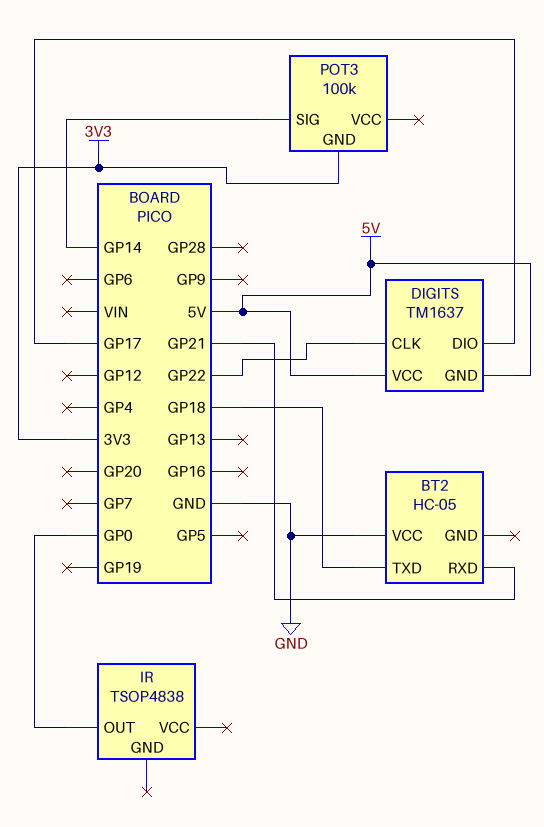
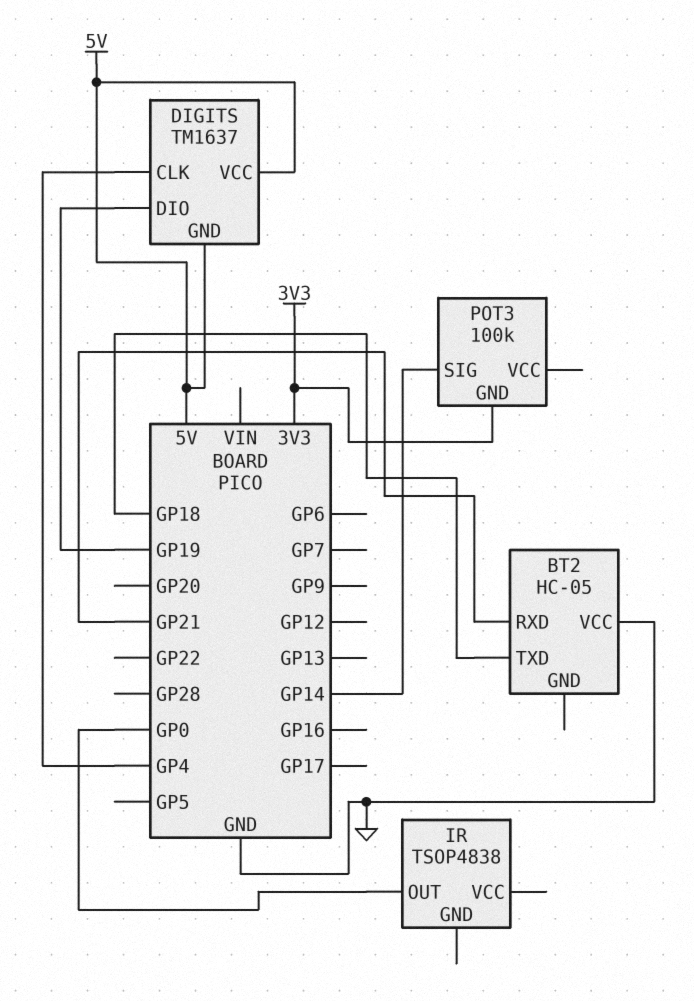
DIGITS pin CLK: GP22 -> GP4
DIGITS pin DIO: GP17 -> GP19

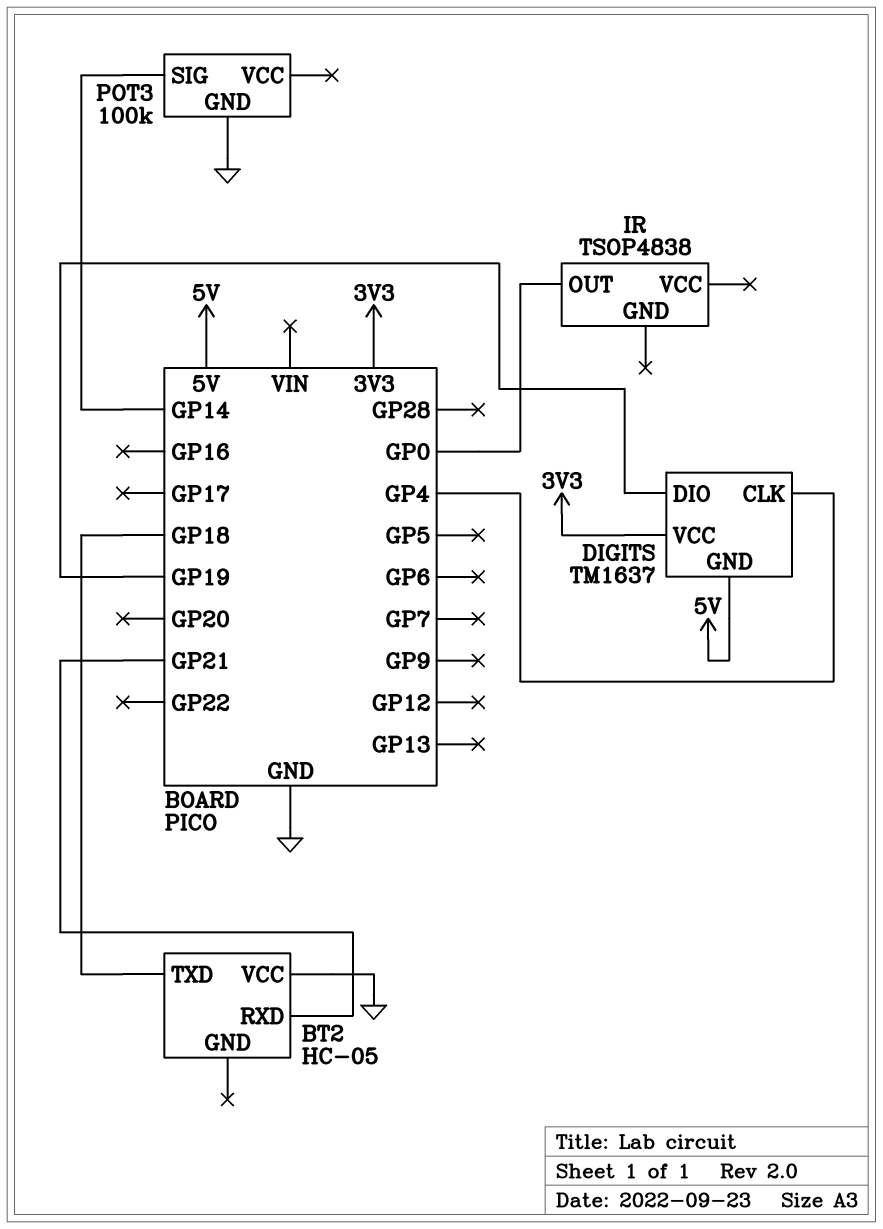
DIGITS pin VCC: 5V -> 3V3
POT3 pin GND: 3V3 -> GND

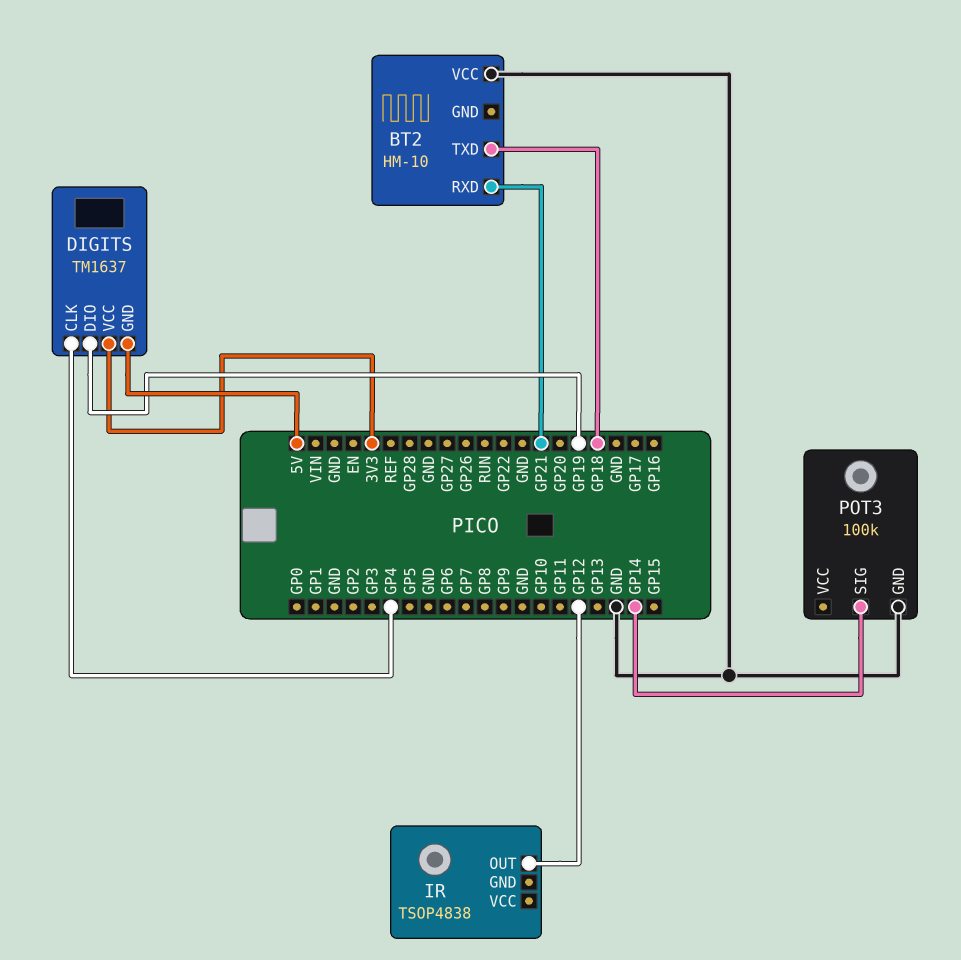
BT2: HC-05 -> HM-10
IR pin OUT: GP0 -> GP12

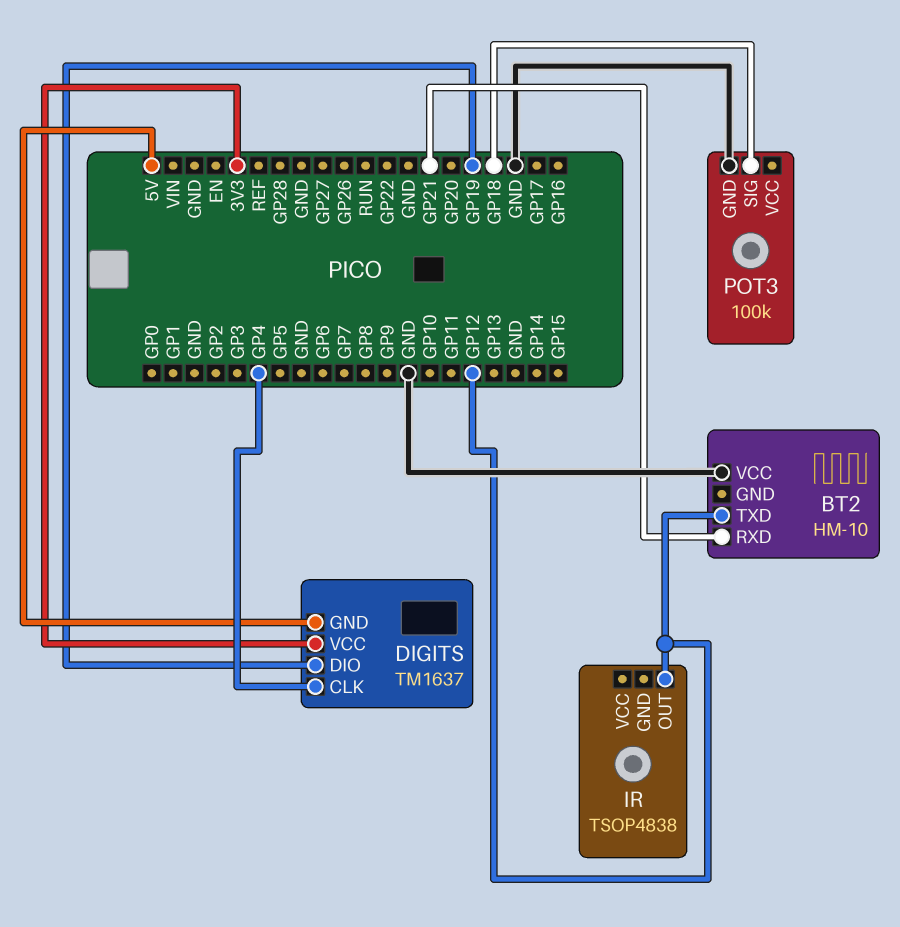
BT2 pin TXD: GP18 -> GP12
POT3 pin SIG: GP14 -> GP18

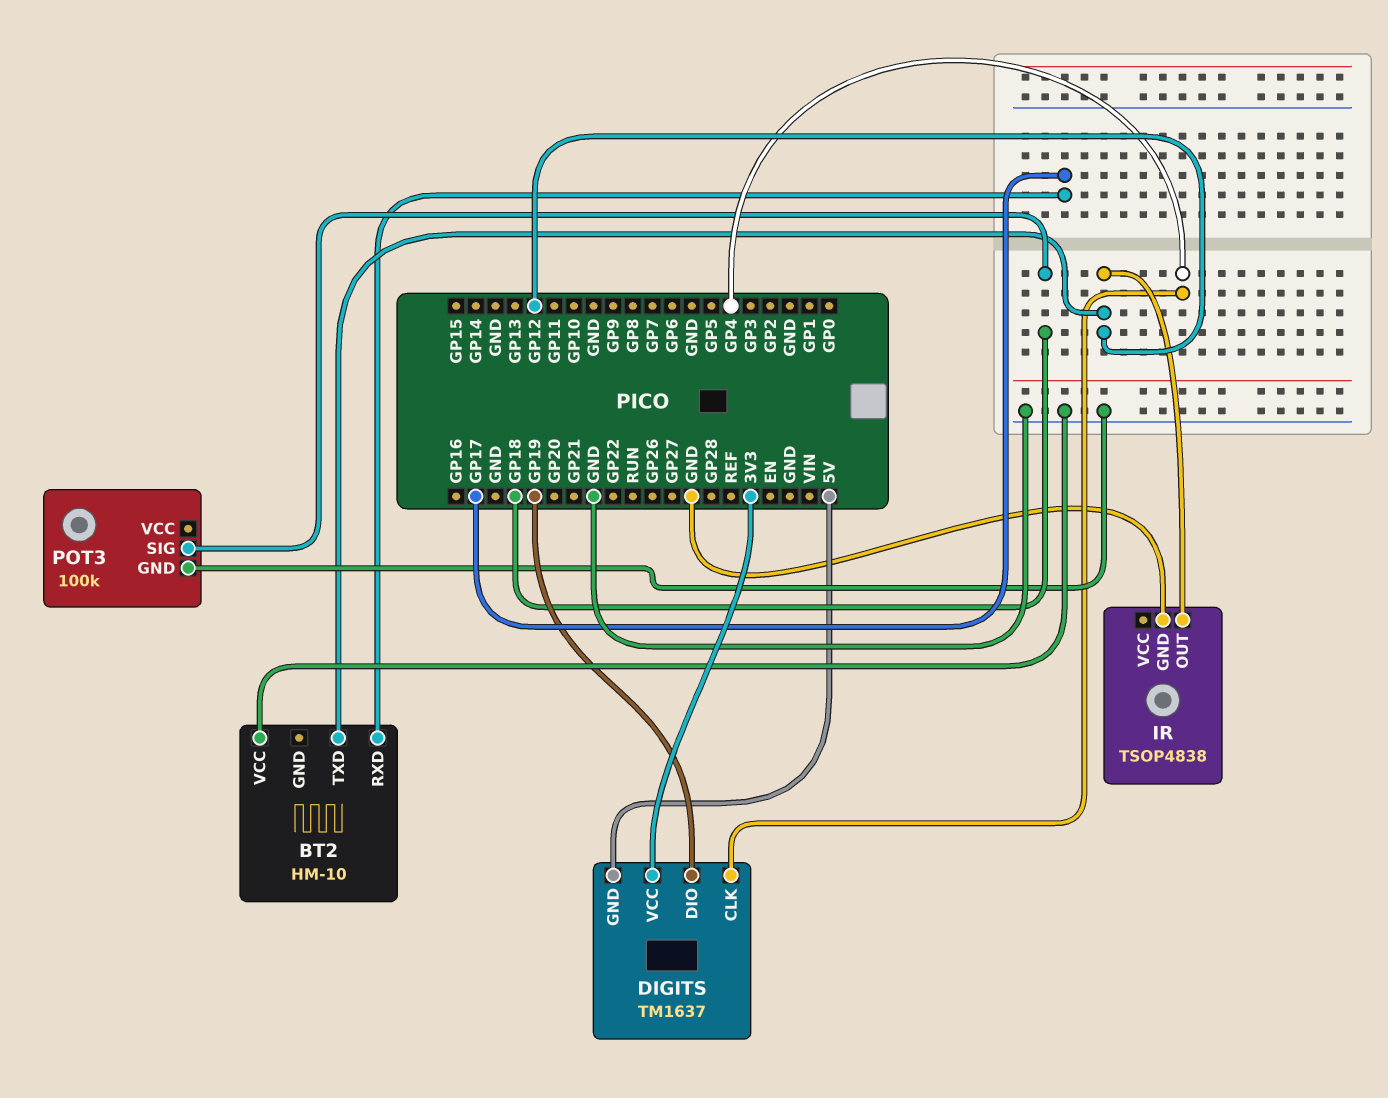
BT2 pin RXD: GP21 -> GP17
IR pin GND: none -> GND

